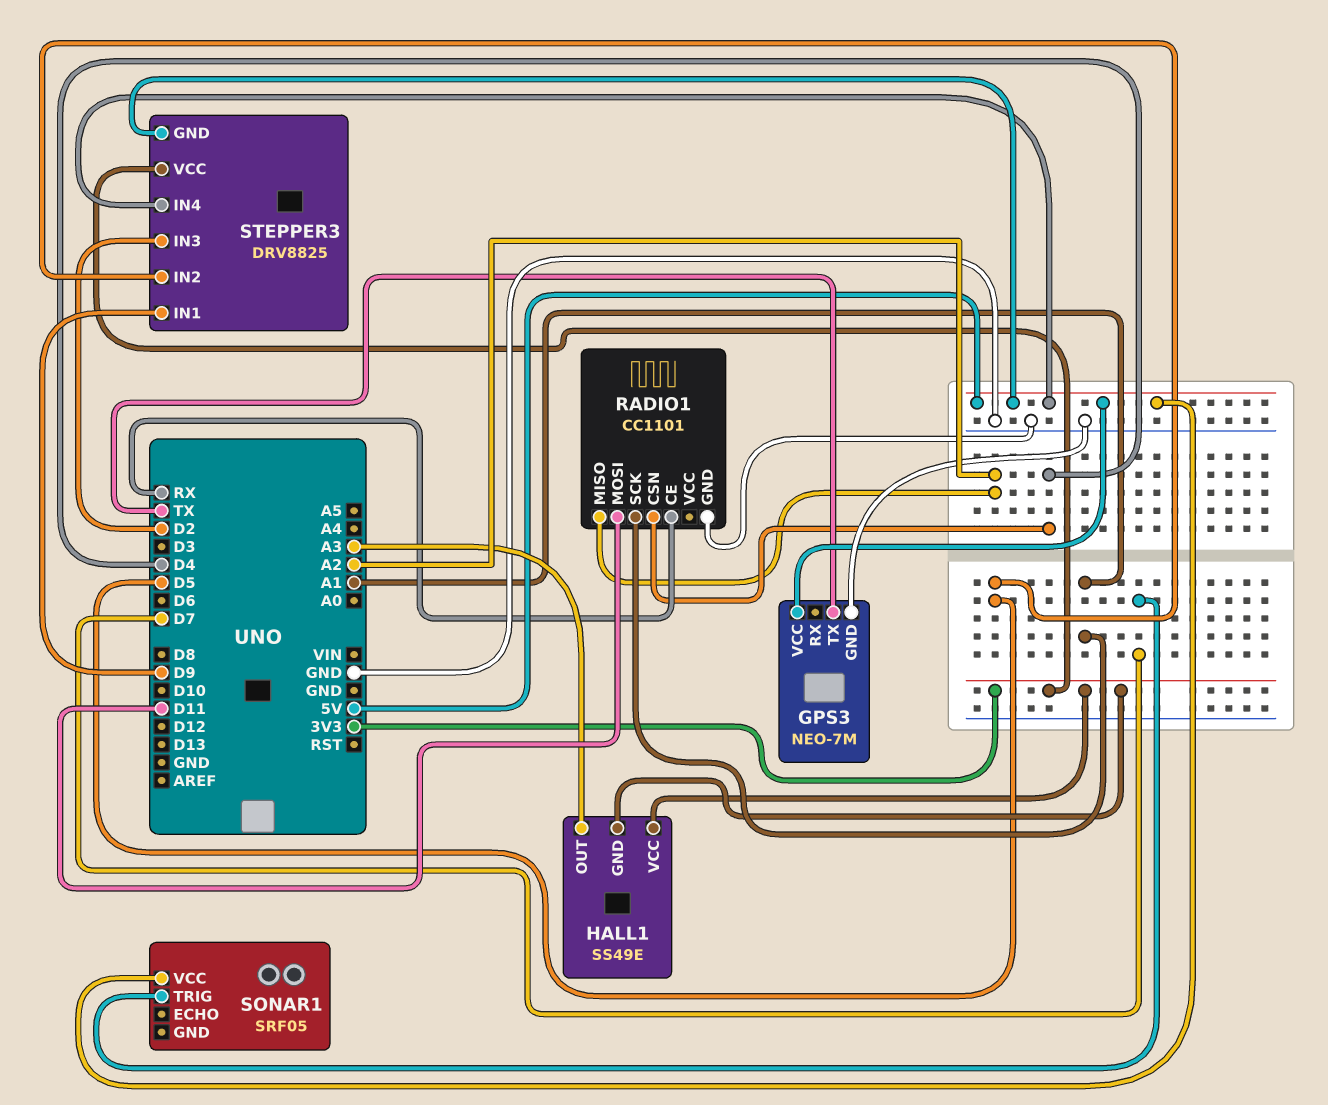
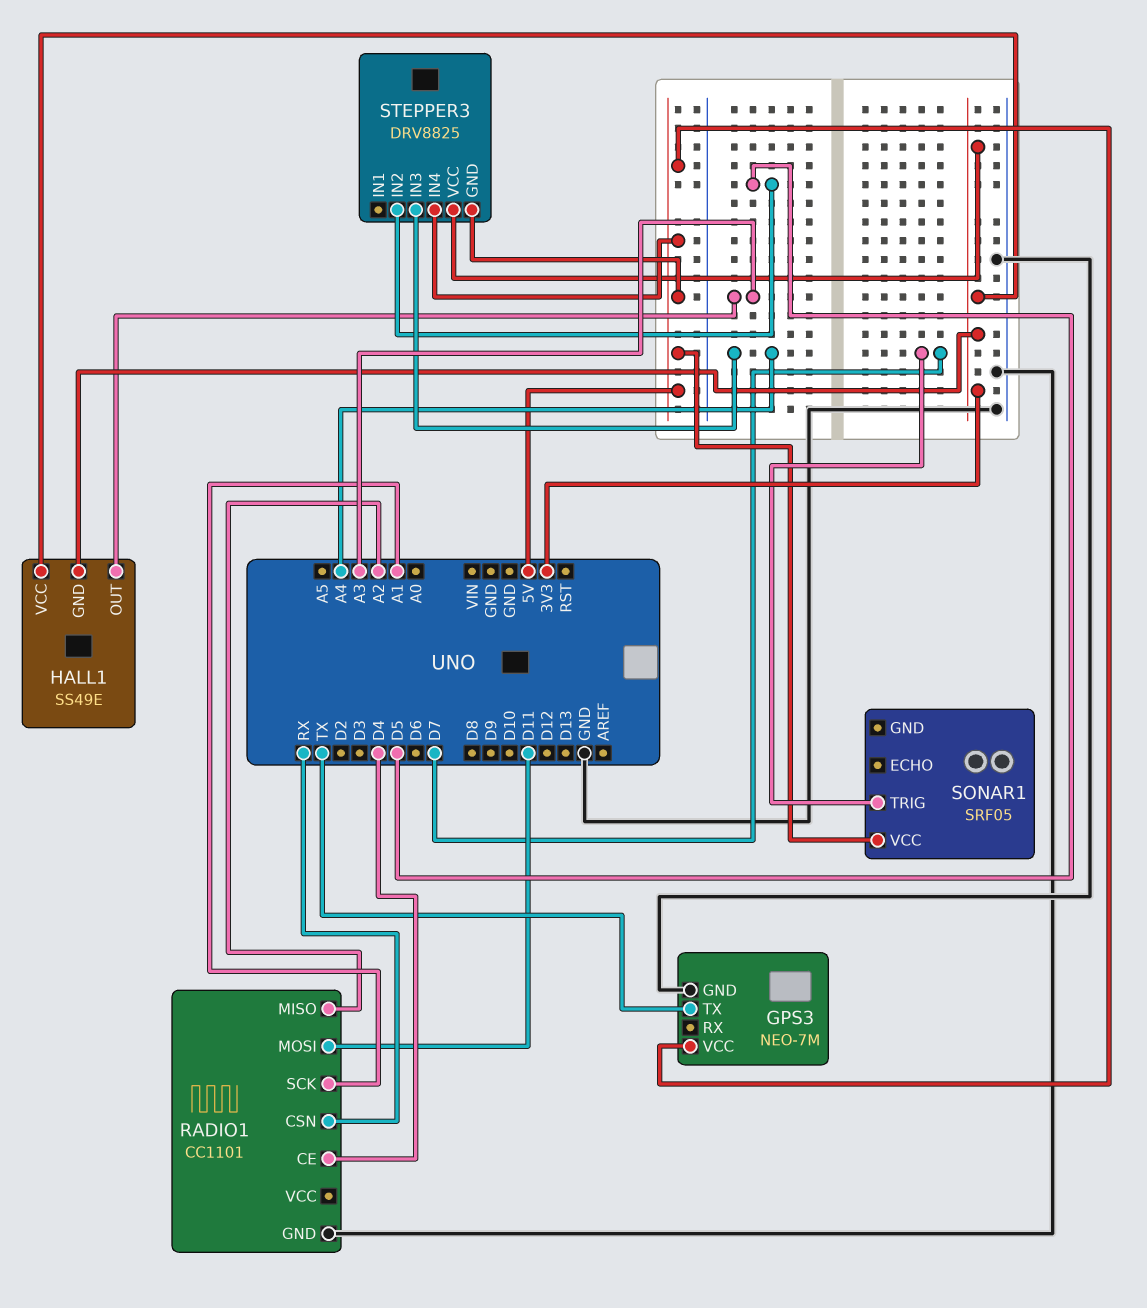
RADIO1 pin CE: RX -> D4
RADIO1 pin CSN: D4 -> RX
STEPPER3 pin IN1: D9 -> none
STEPPER3 pin IN3: D2 -> A4

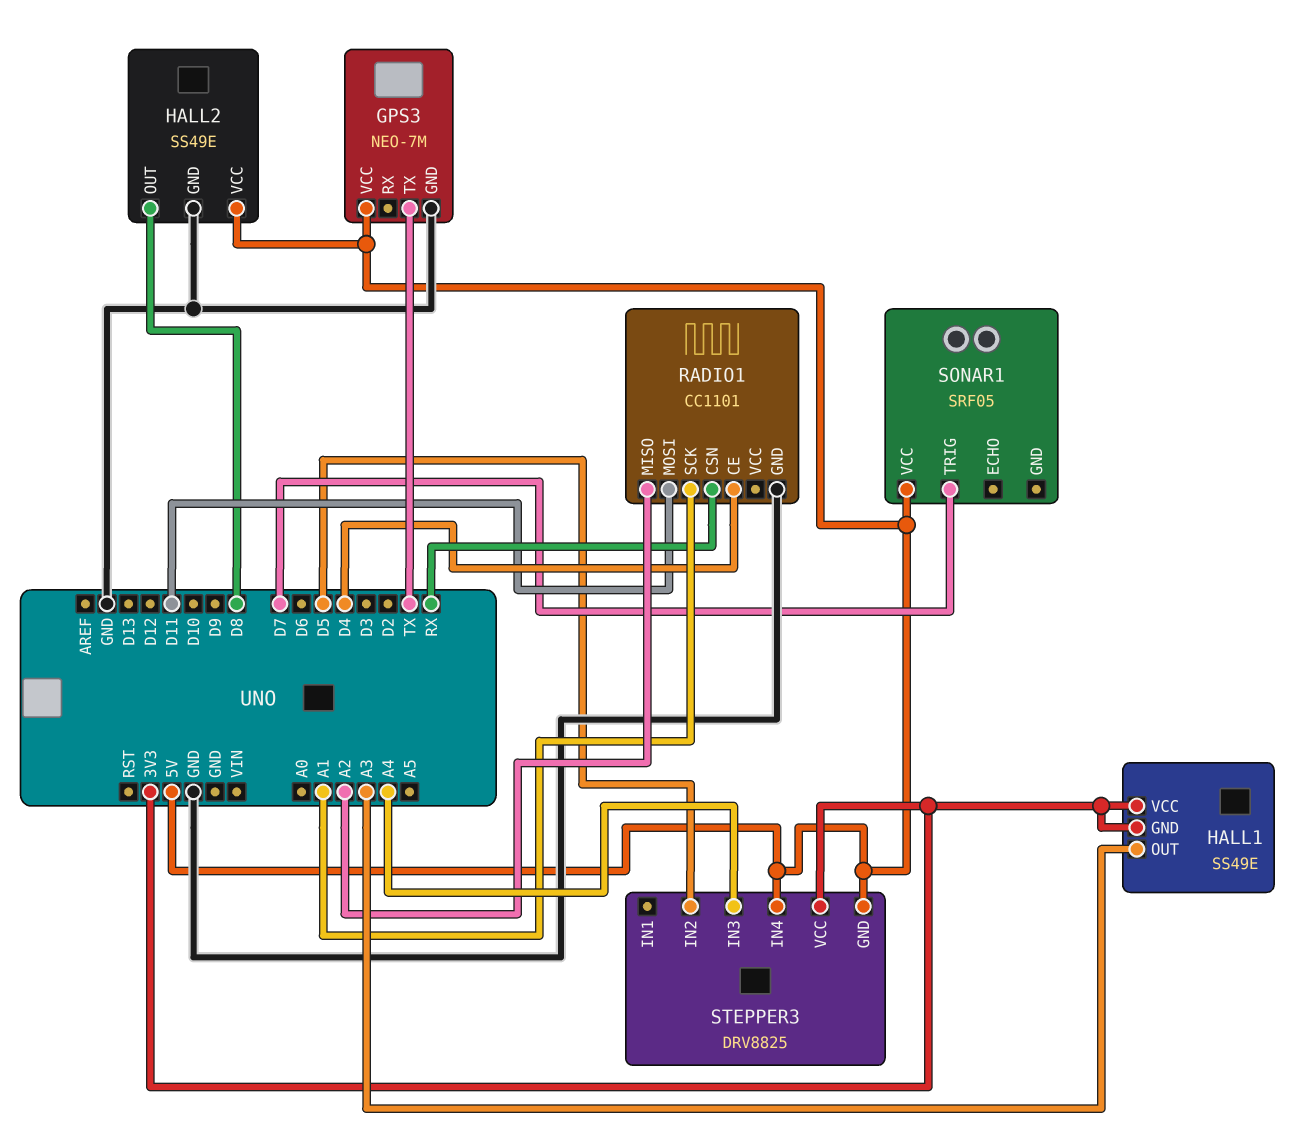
HALL2: none -> SS49E
HALL2 pin GND: none -> GND
HALL2 pin OUT: none -> D8
HALL2 pin VCC: none -> 5V

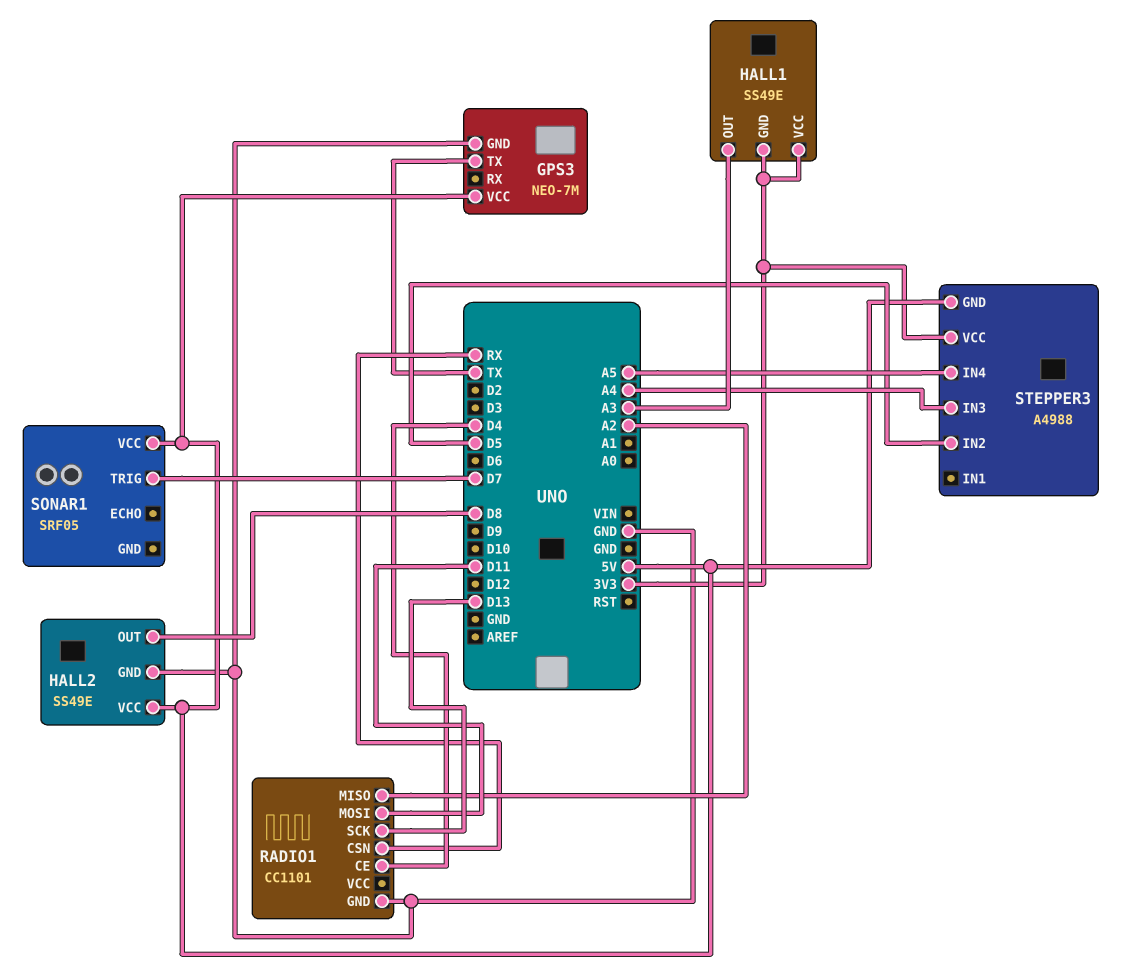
RADIO1 pin SCK: A1 -> D13
STEPPER3: DRV8825 -> A4988
STEPPER3 pin IN4: 5V -> A5

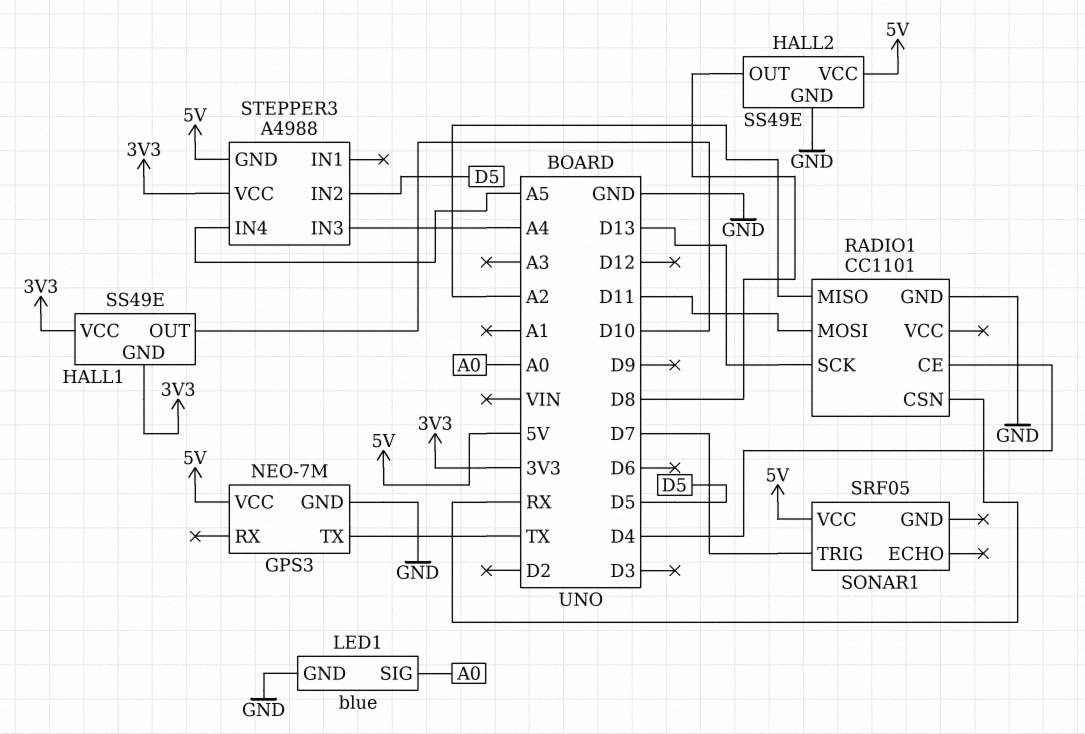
HALL1 pin OUT: A3 -> D10
LED1: none -> blue
LED1 pin GND: none -> GND
LED1 pin SIG: none -> A0

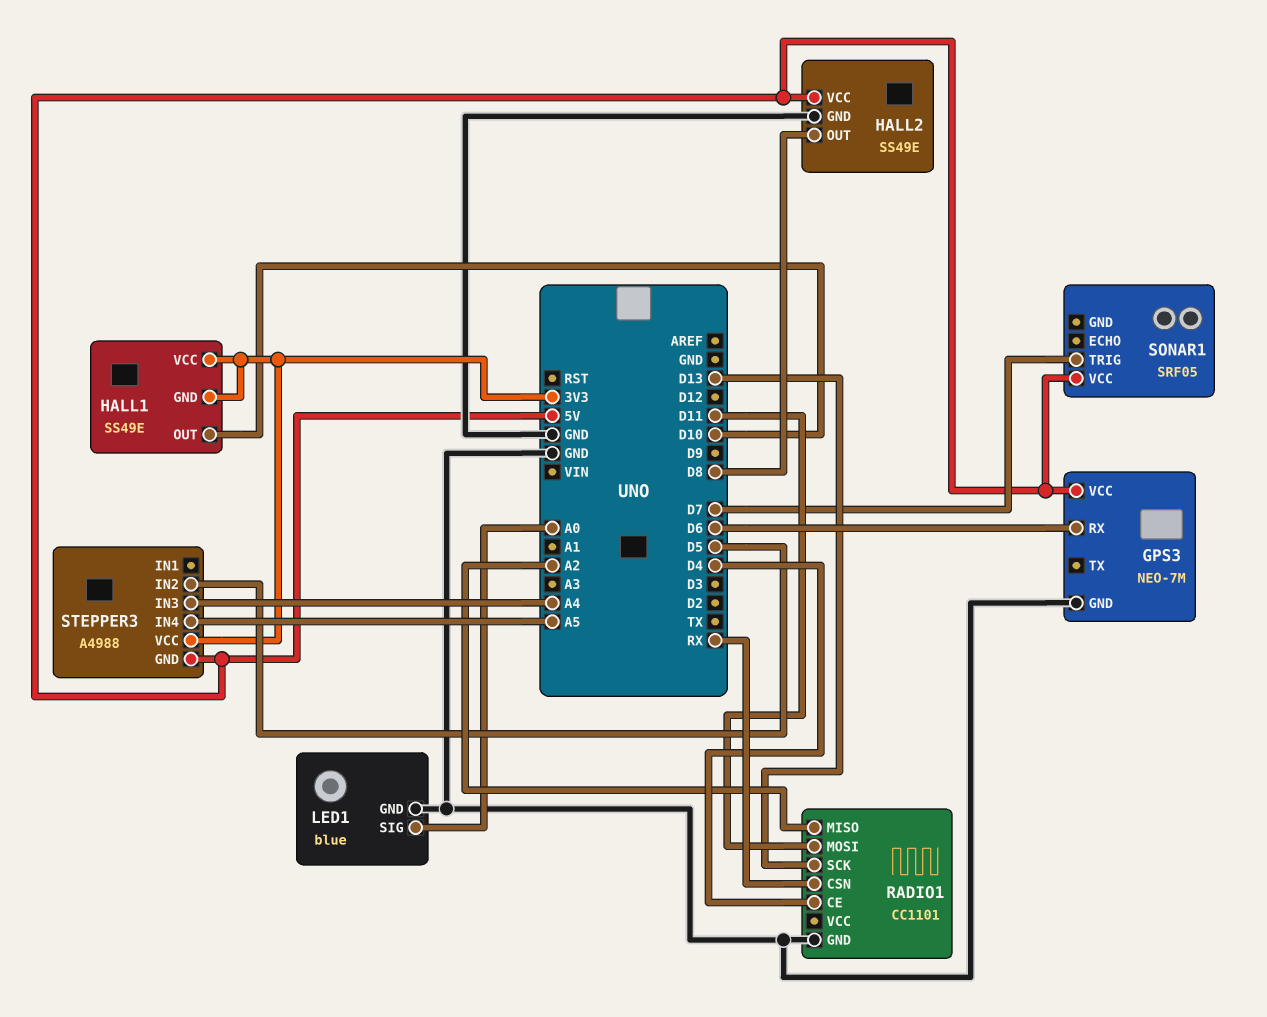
GPS3 pin RX: none -> D6
GPS3 pin TX: TX -> none

